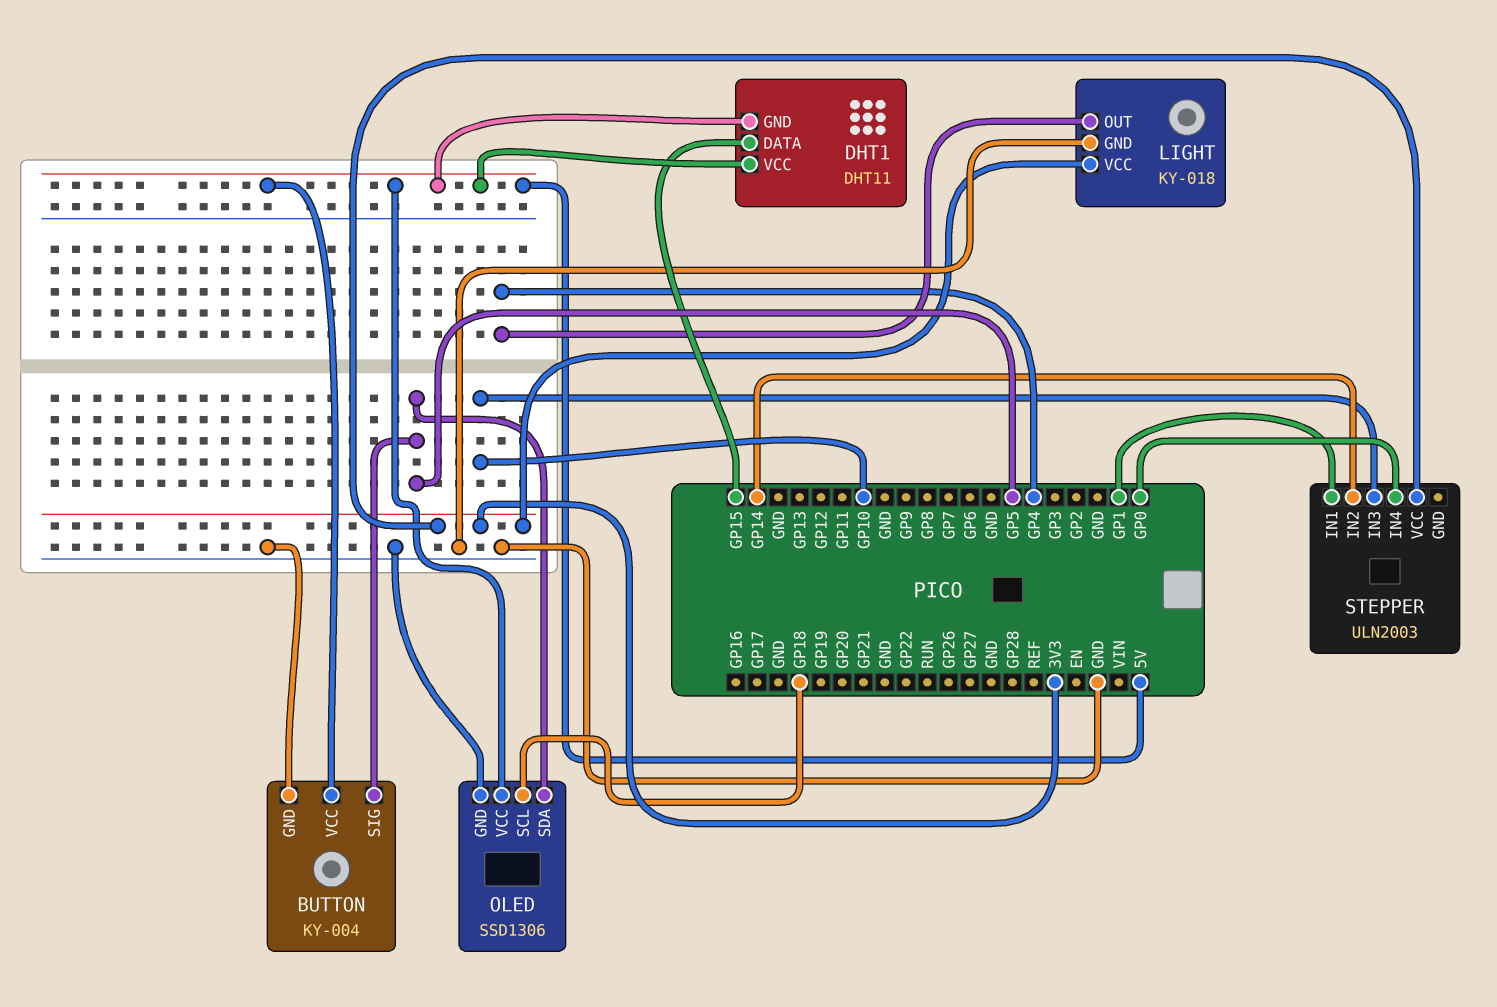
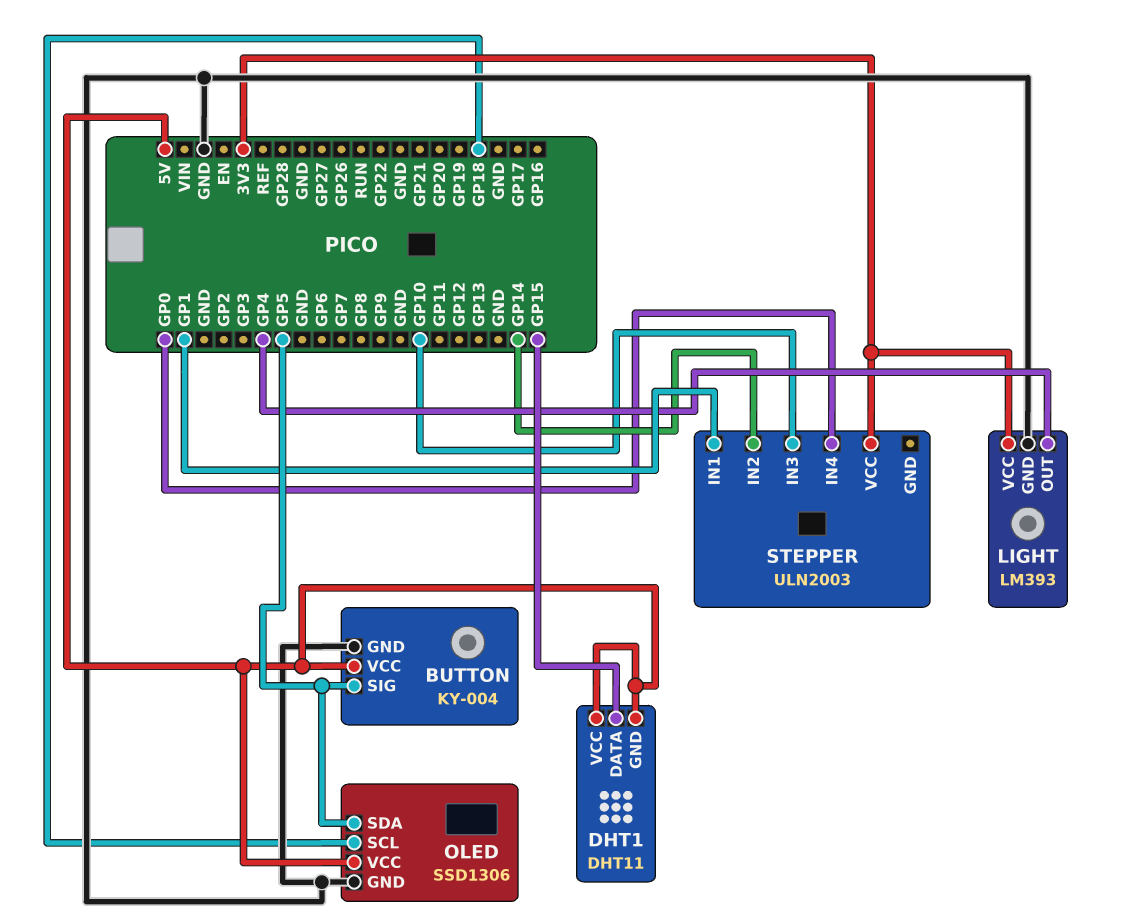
LIGHT: KY-018 -> LM393

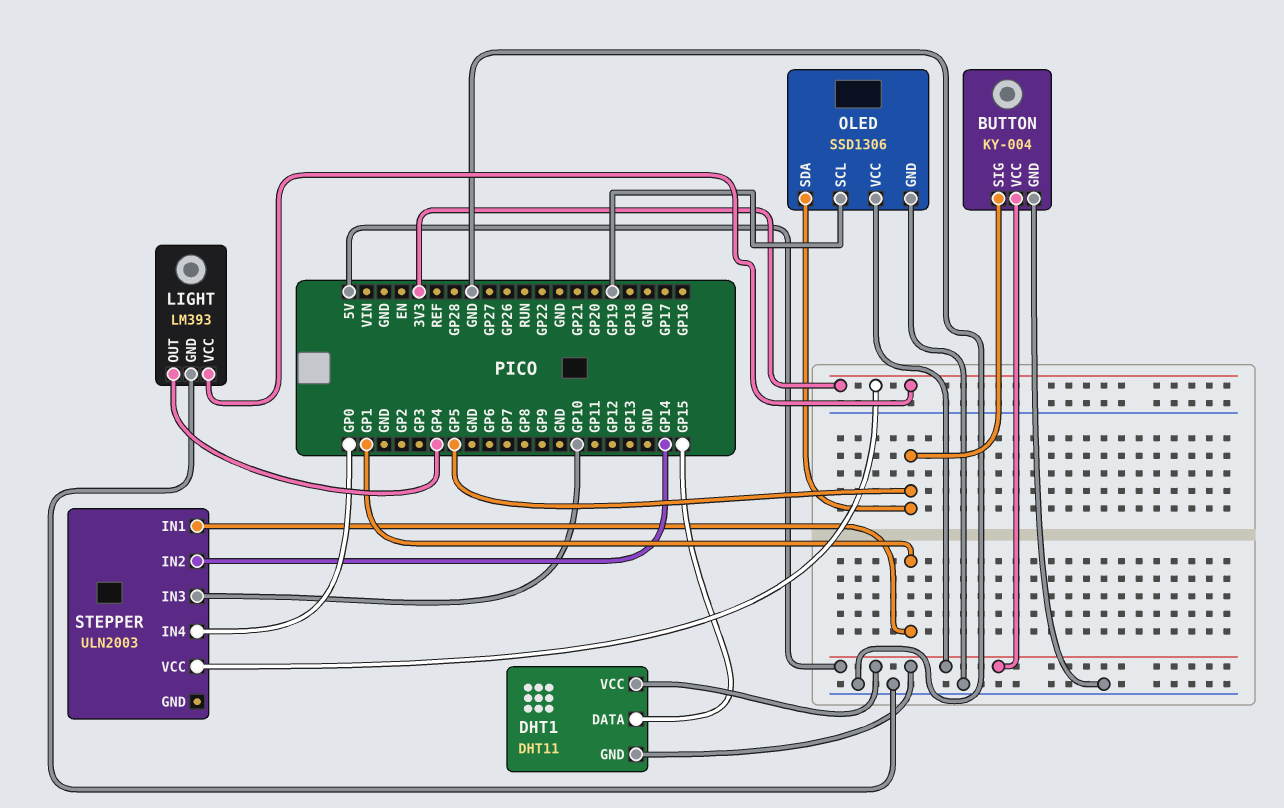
OLED pin SCL: GP18 -> GP19

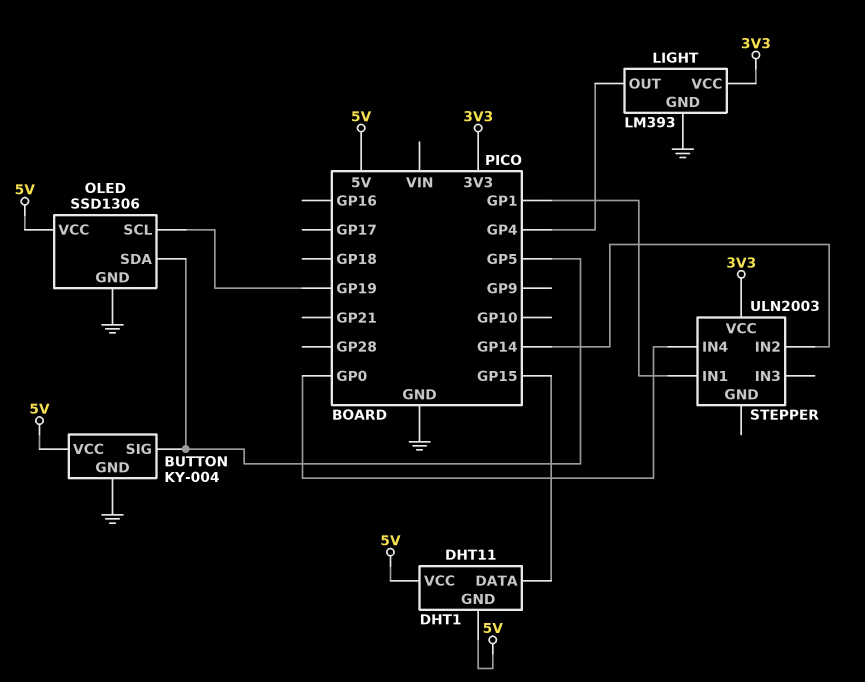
STEPPER pin IN3: GP10 -> none

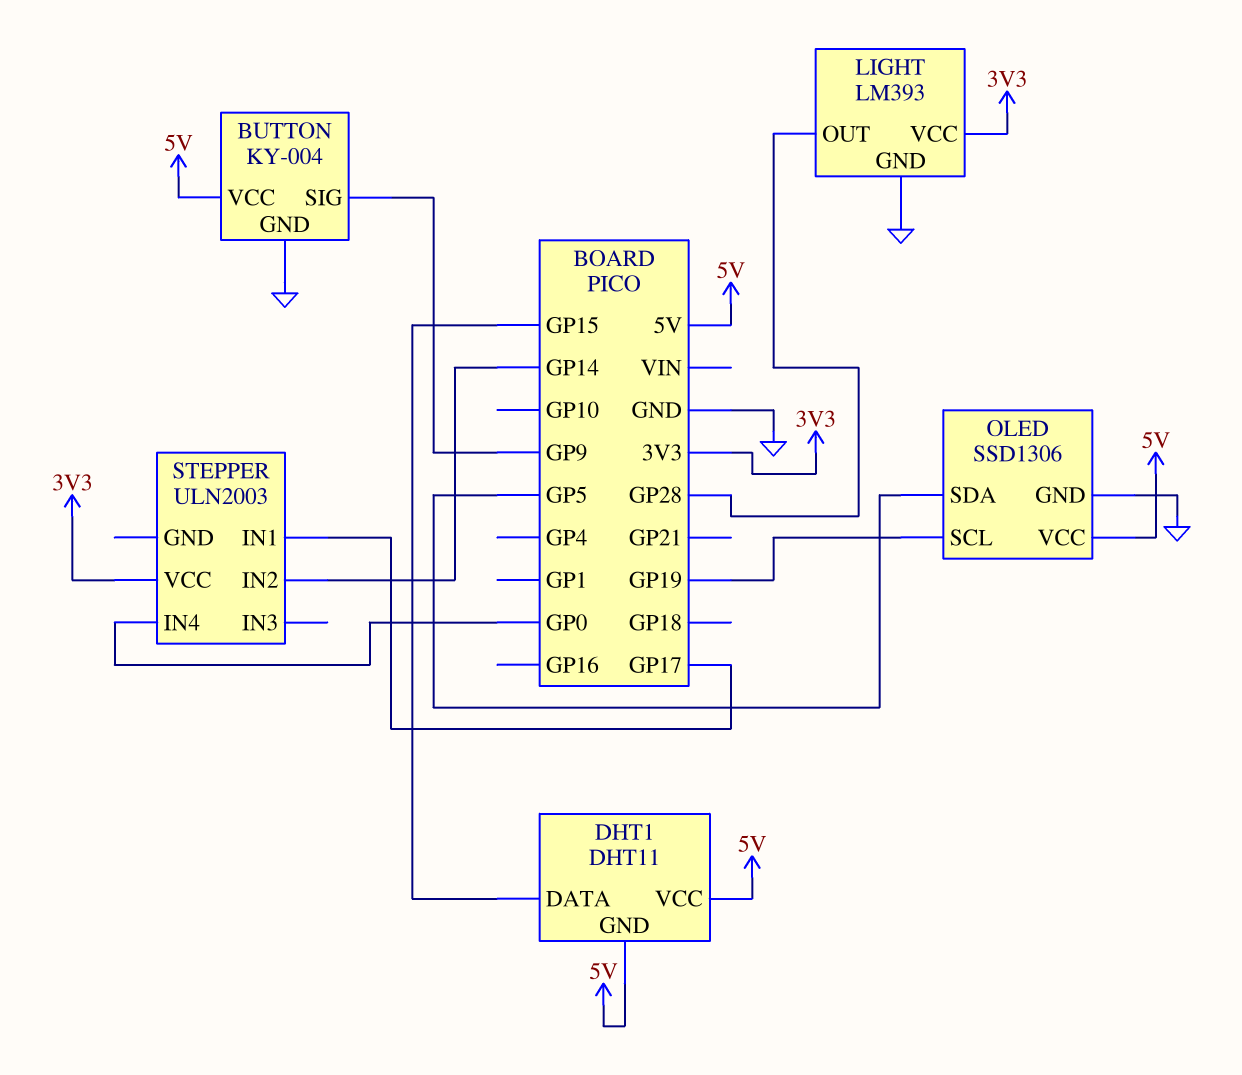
BUTTON pin SIG: GP5 -> GP9
LIGHT pin OUT: GP4 -> GP28
STEPPER pin IN1: GP1 -> GP17

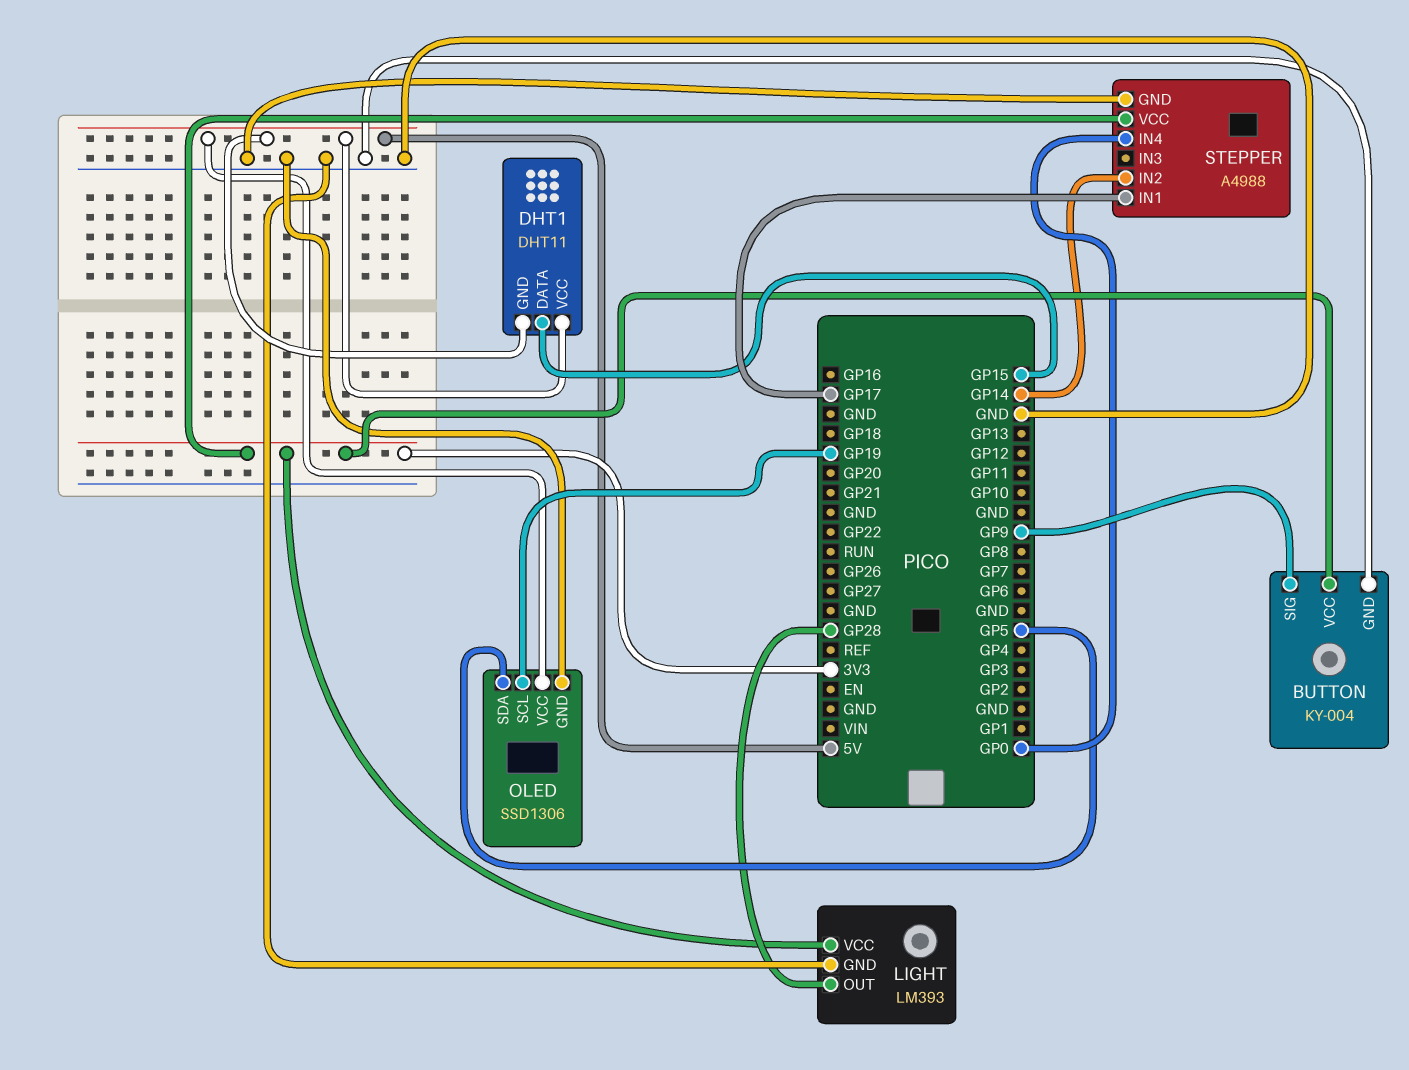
BUTTON pin VCC: 5V -> 3V3
STEPPER: ULN2003 -> A4988
STEPPER pin GND: none -> GND

